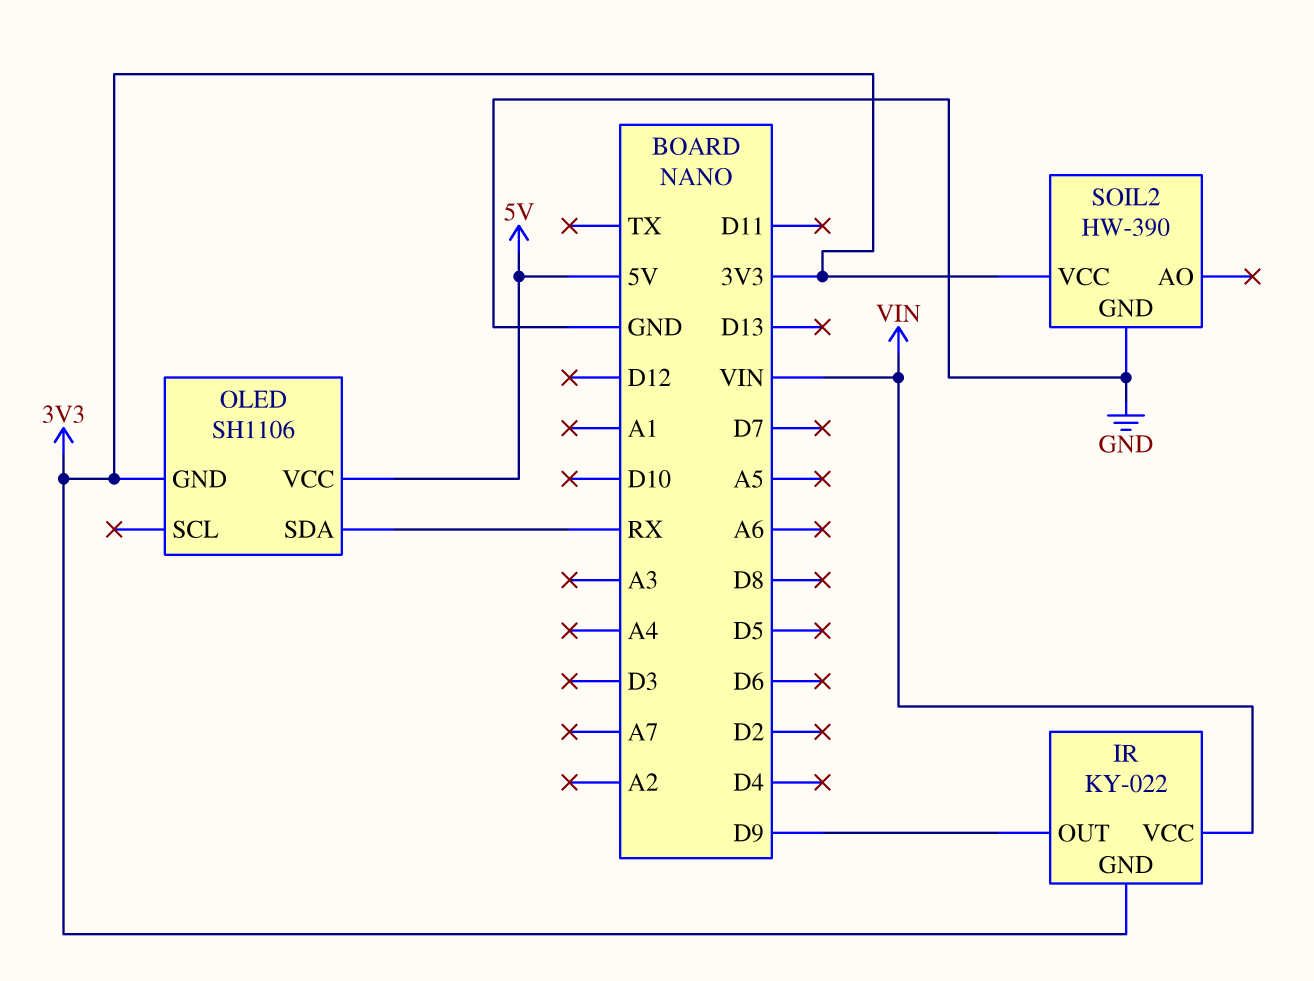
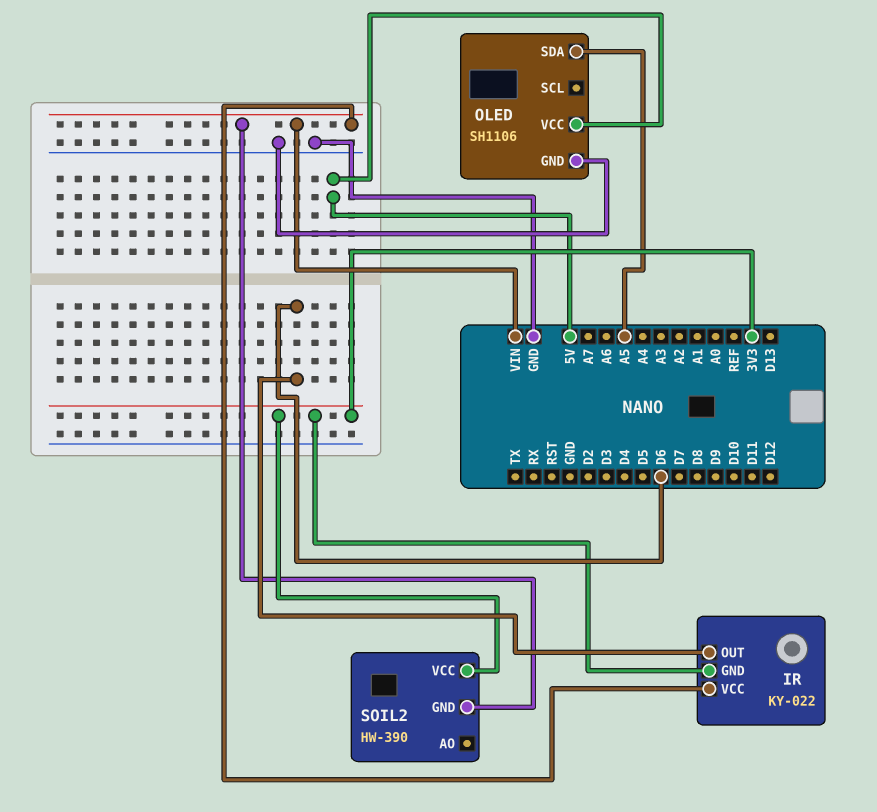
IR pin OUT: D9 -> D6
OLED pin GND: 3V3 -> GND
OLED pin SDA: RX -> A5
SOIL2 pin GND: GND -> VIN

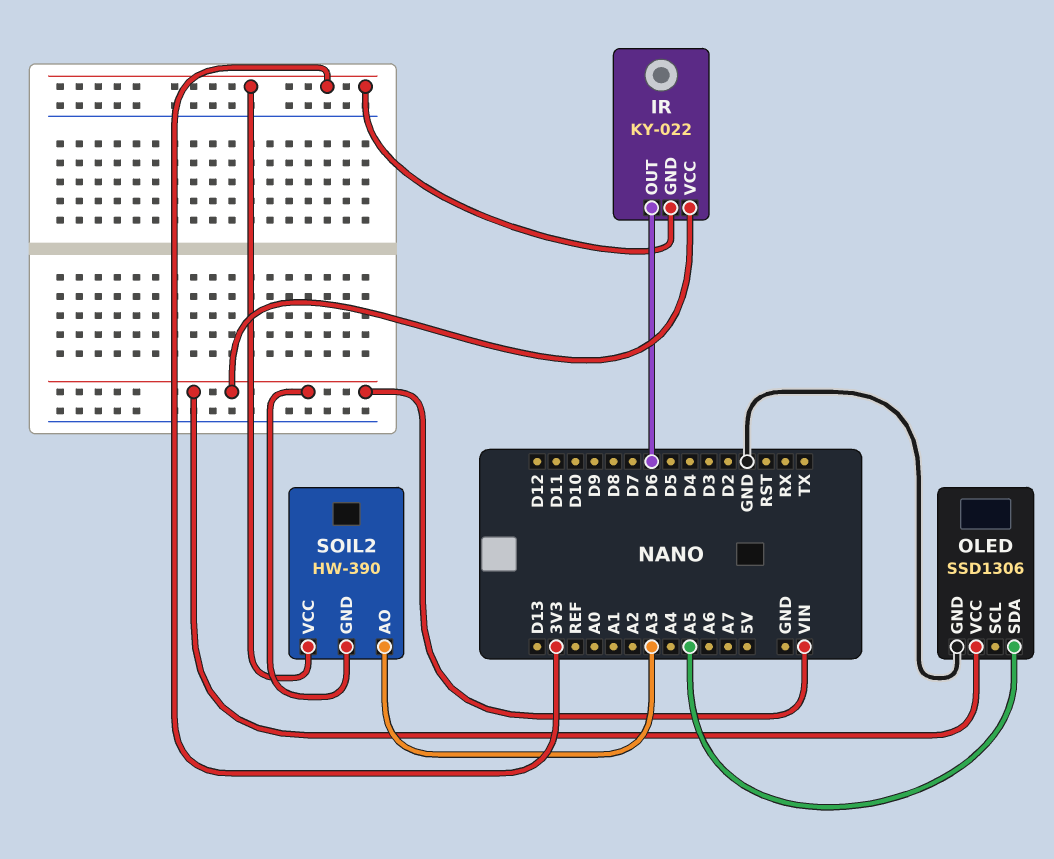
OLED: SH1106 -> SSD1306
OLED pin VCC: 5V -> VIN
SOIL2 pin AO: none -> A3

